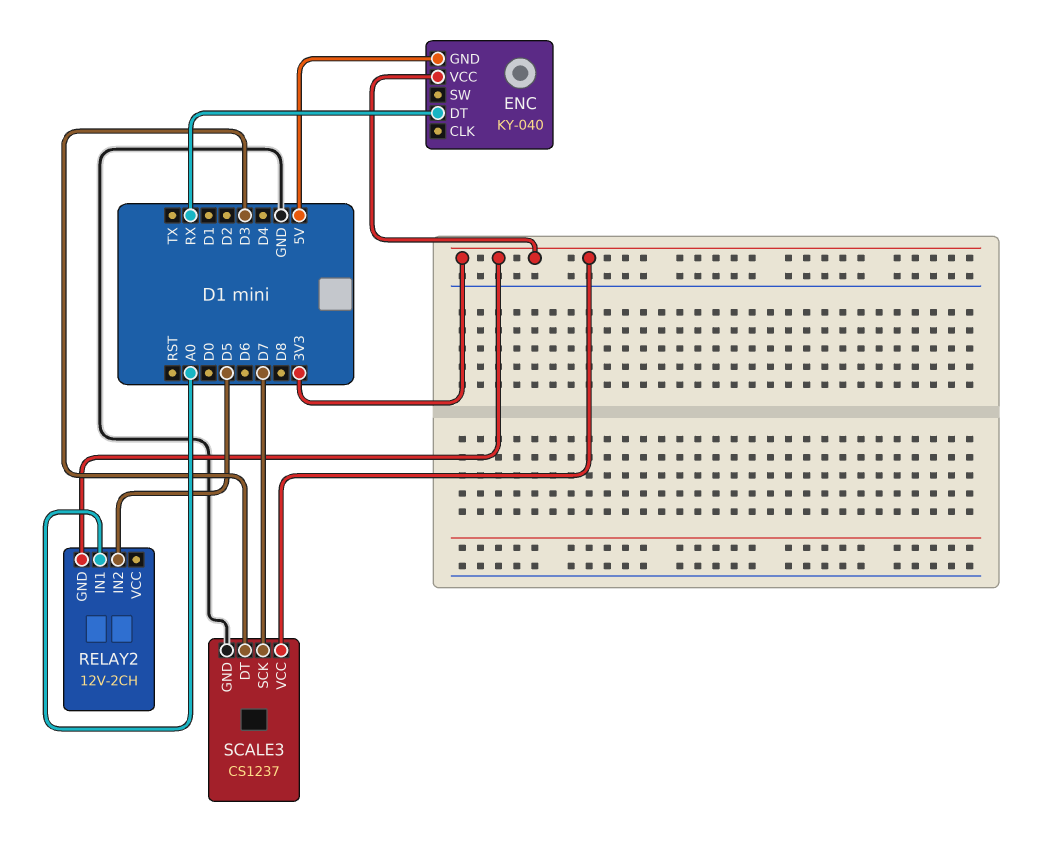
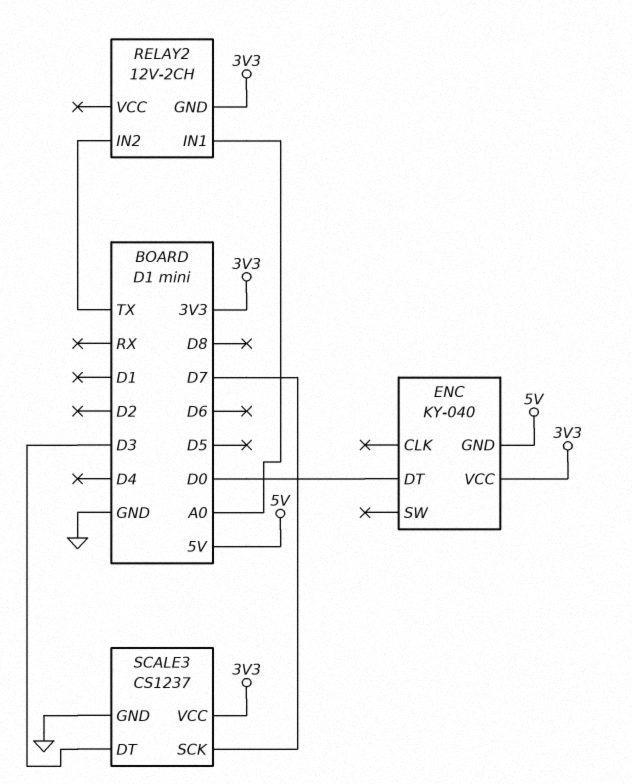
ENC pin DT: RX -> D0
RELAY2 pin IN2: D5 -> TX

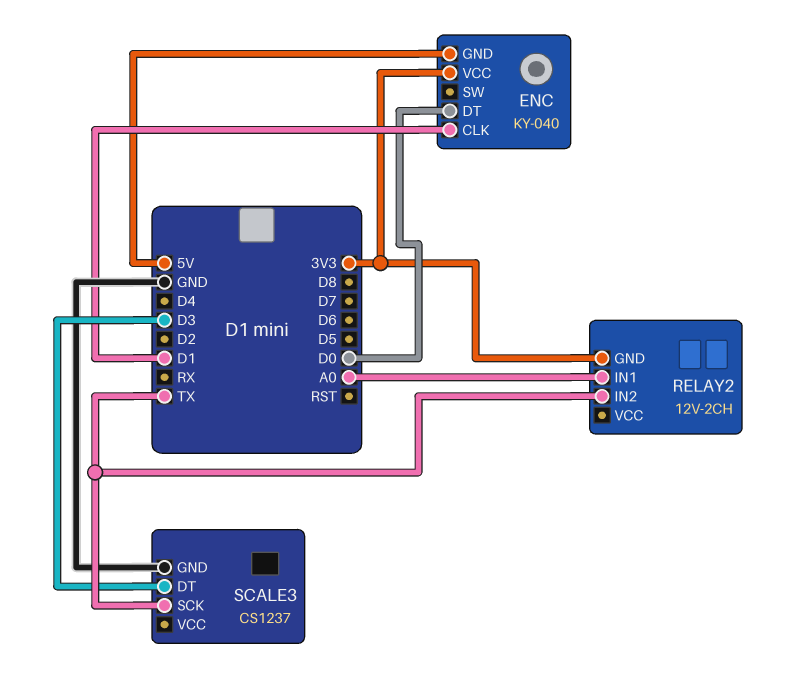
ENC pin CLK: none -> D1
SCALE3 pin SCK: D7 -> TX
SCALE3 pin VCC: 3V3 -> none

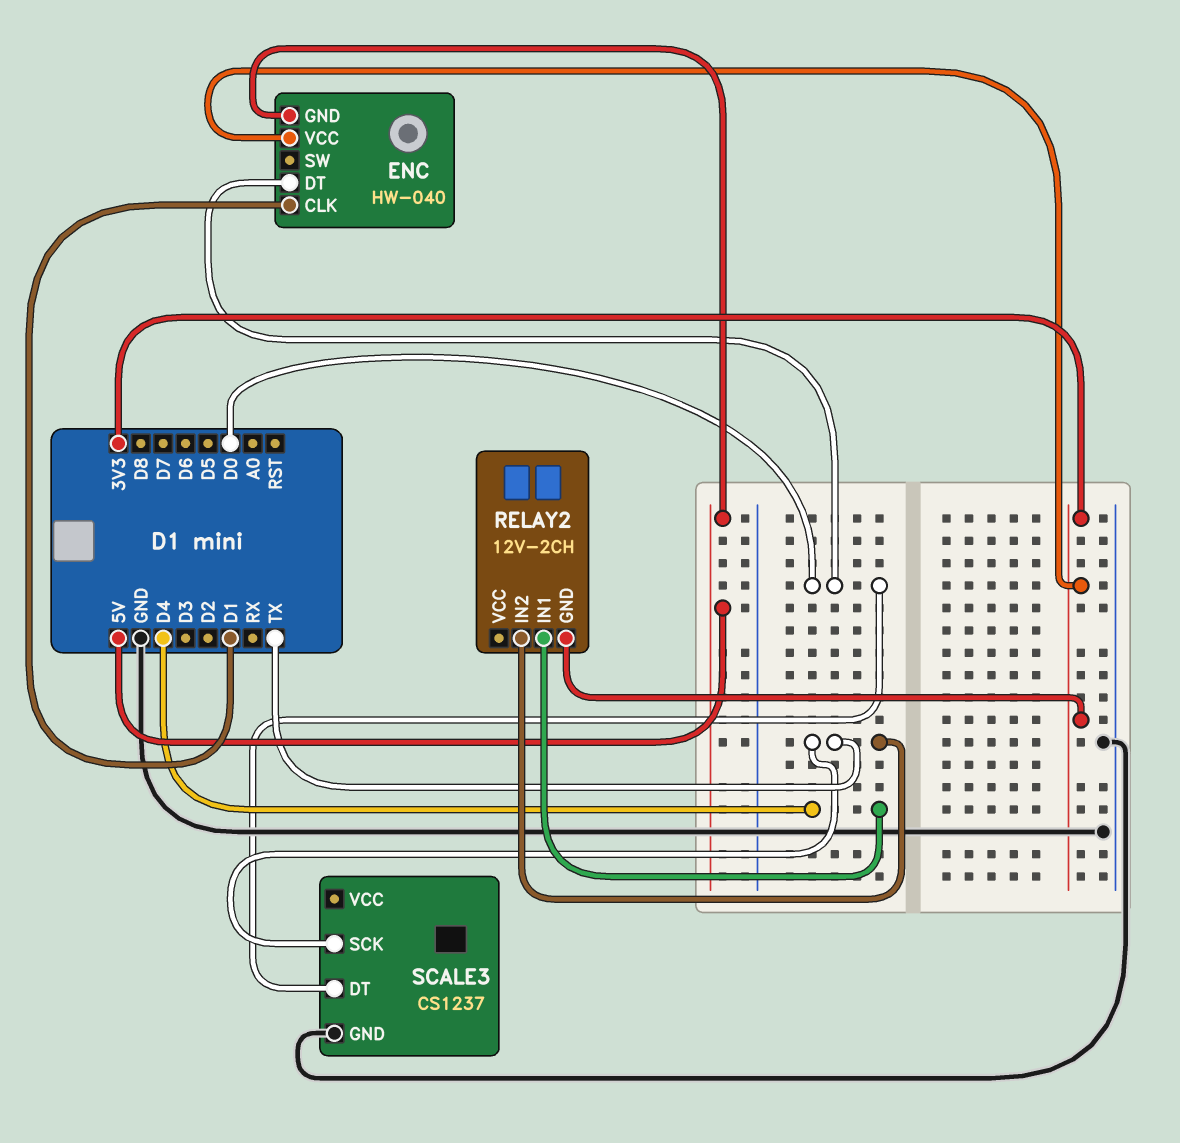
ENC: KY-040 -> HW-040
RELAY2 pin IN1: A0 -> D4
SCALE3 pin DT: D3 -> D0

